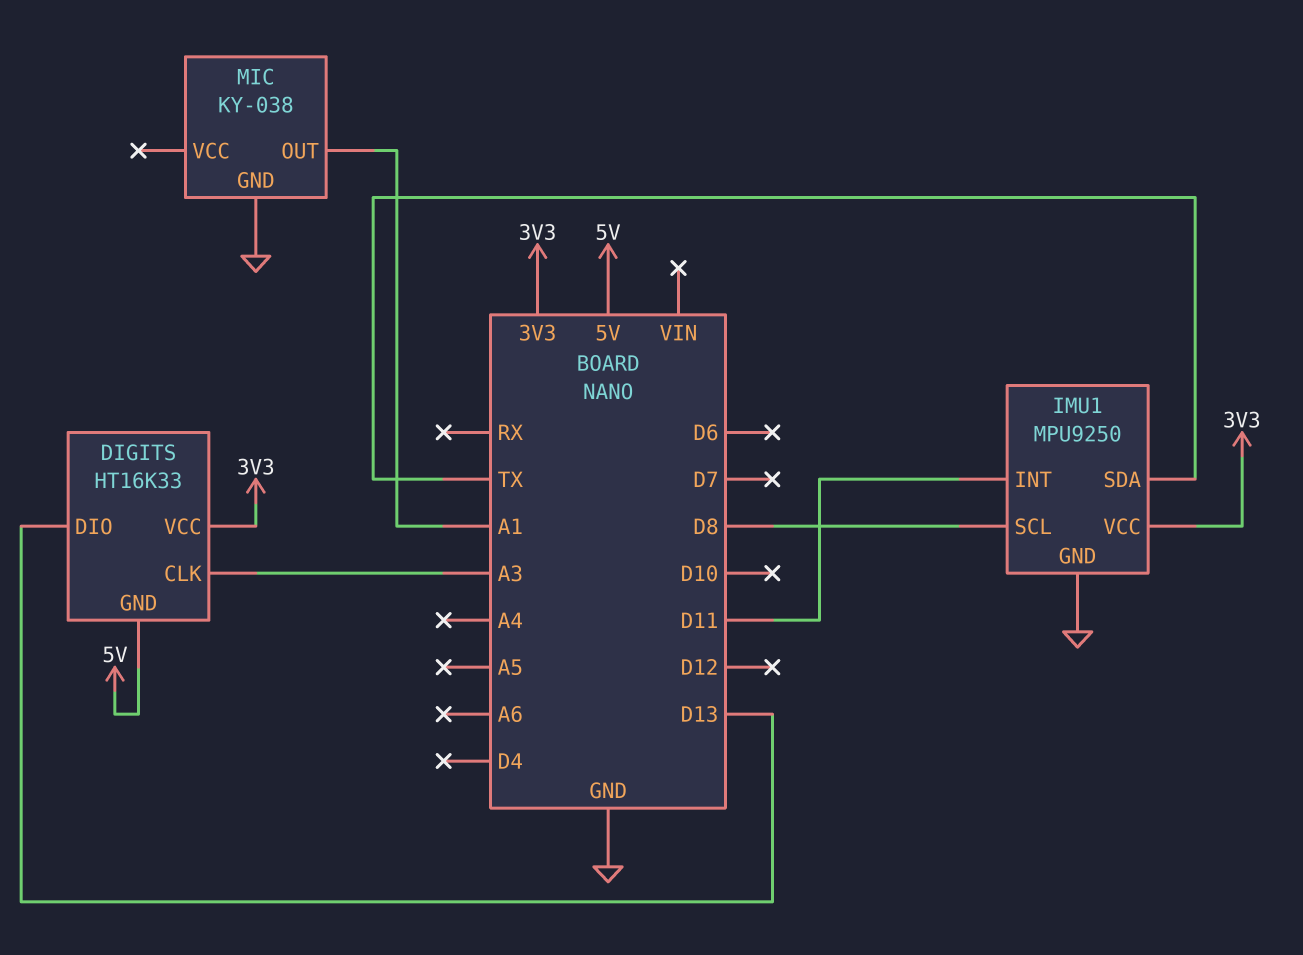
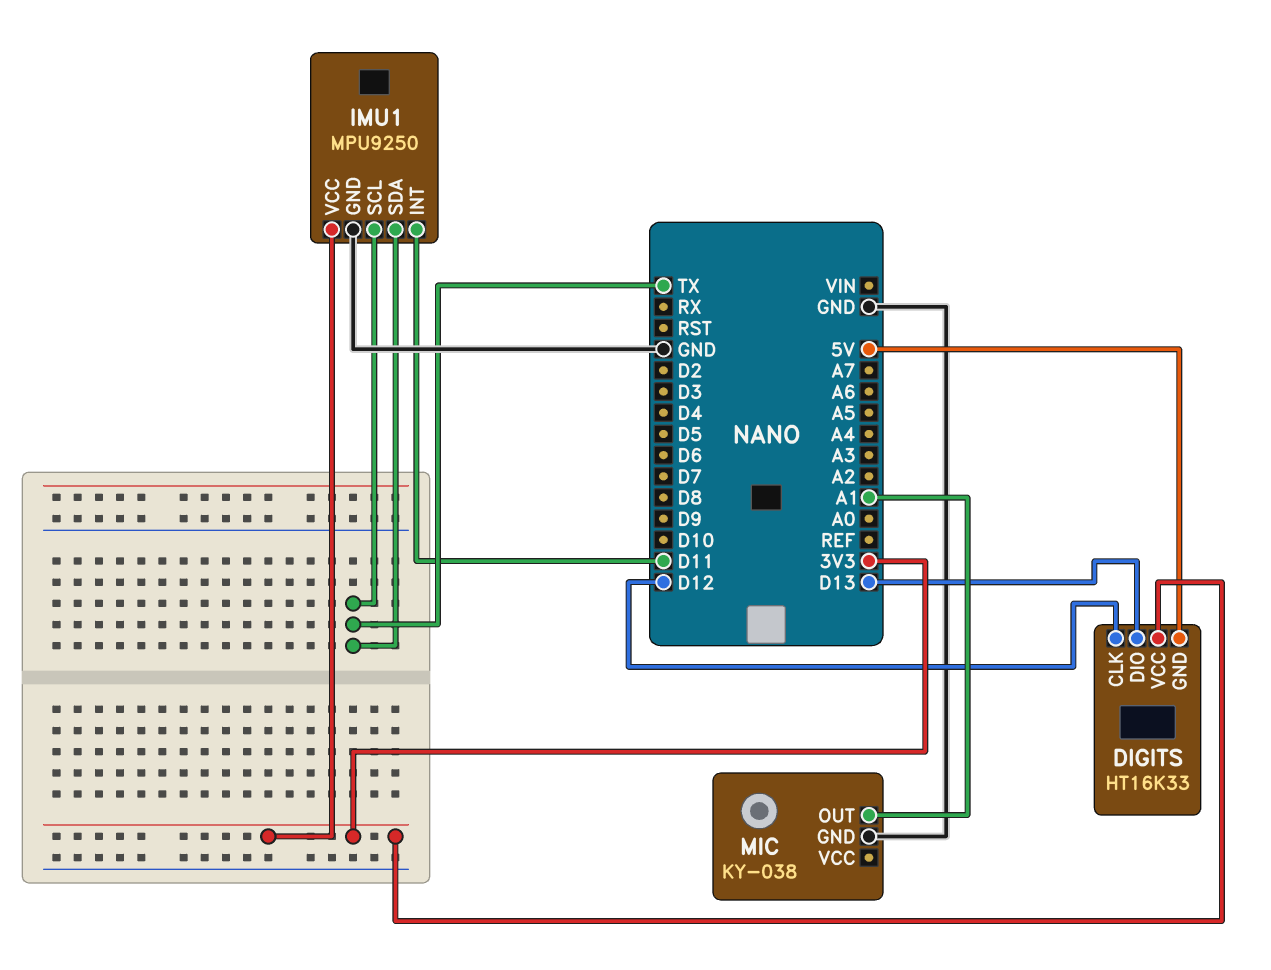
DIGITS pin CLK: A3 -> D12
IMU1 pin SCL: D8 -> TX

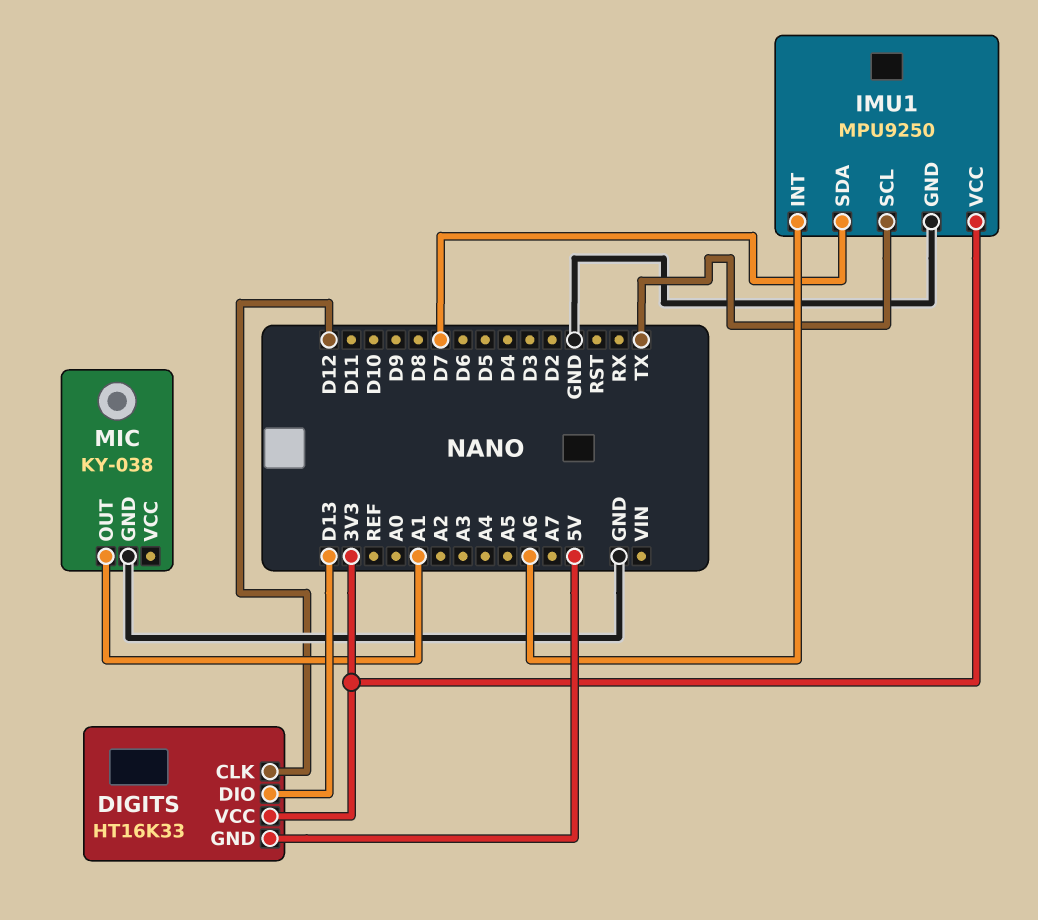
IMU1 pin INT: D11 -> A6
IMU1 pin SDA: TX -> D7

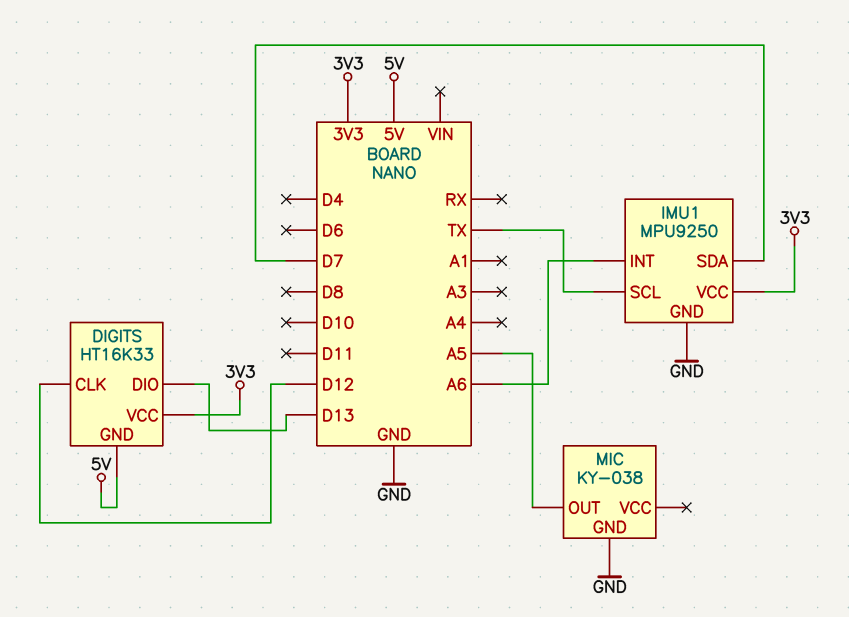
MIC pin OUT: A1 -> A5

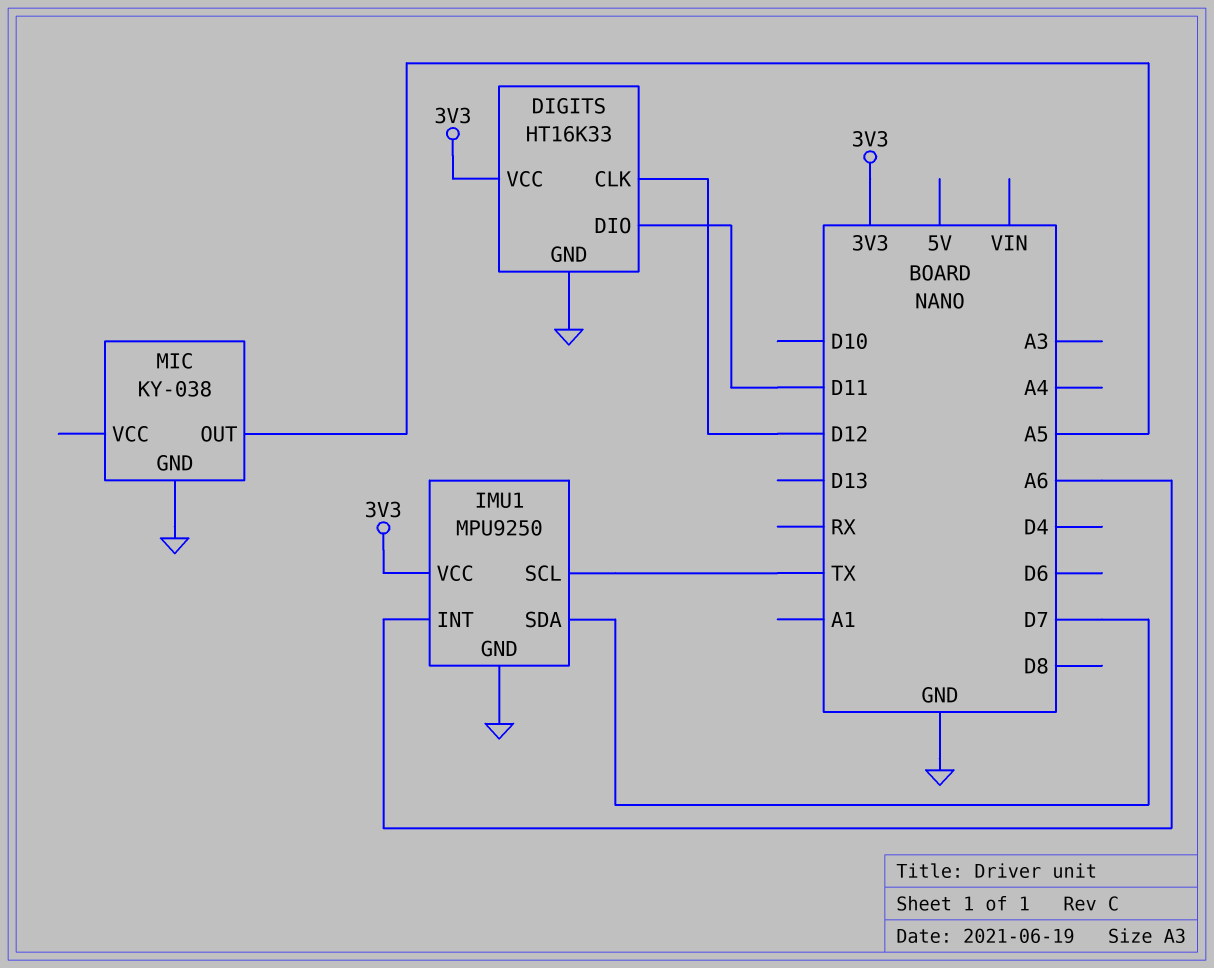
DIGITS pin DIO: D13 -> D11
DIGITS pin GND: 5V -> GND

